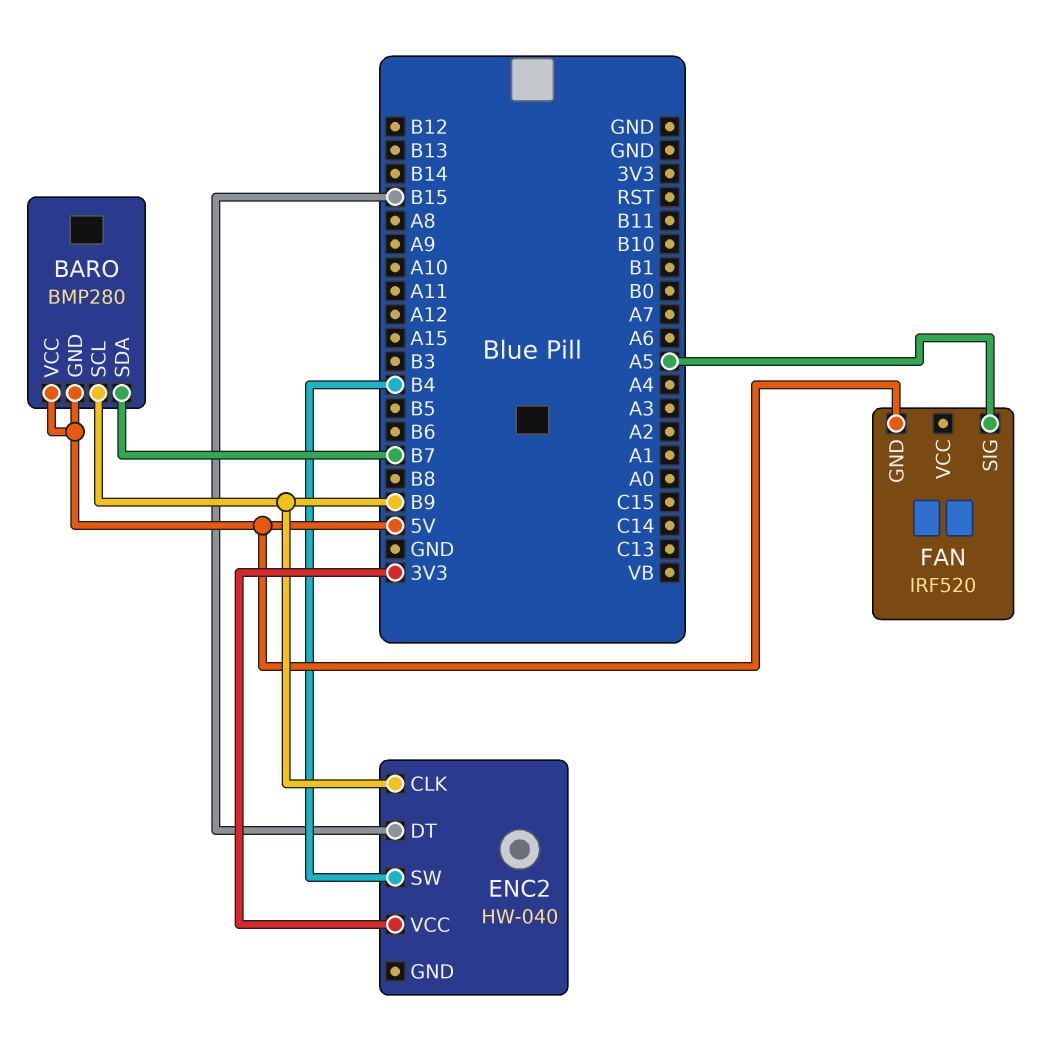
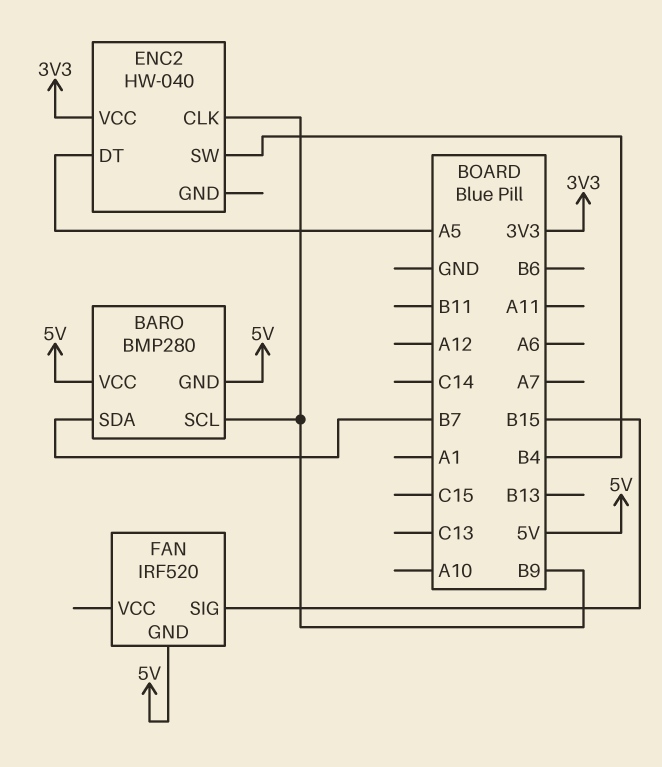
ENC2 pin DT: B15 -> A5
FAN pin SIG: A5 -> B15

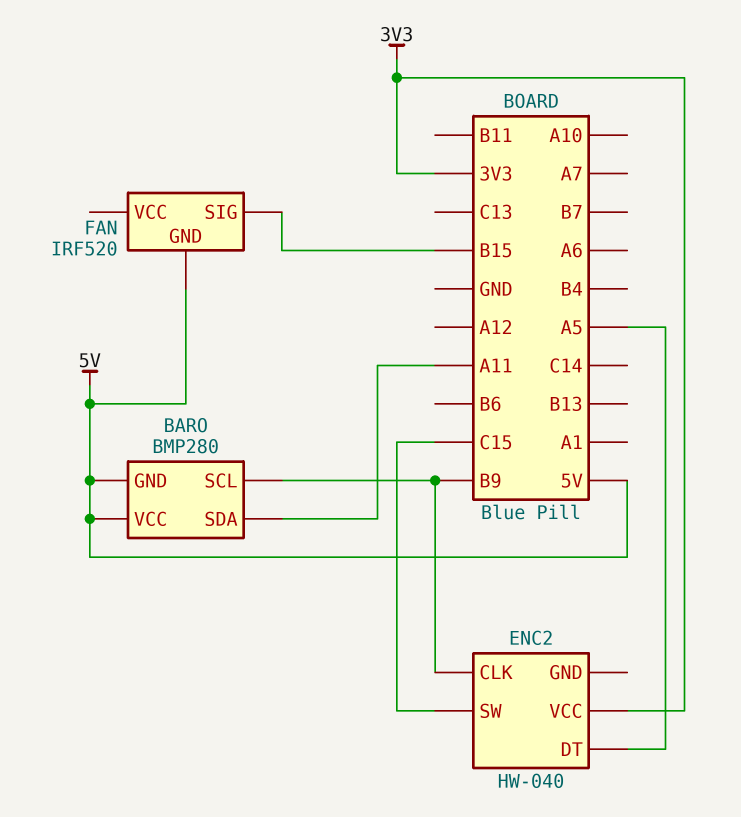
BARO pin SDA: B7 -> A11
ENC2 pin SW: B4 -> C15

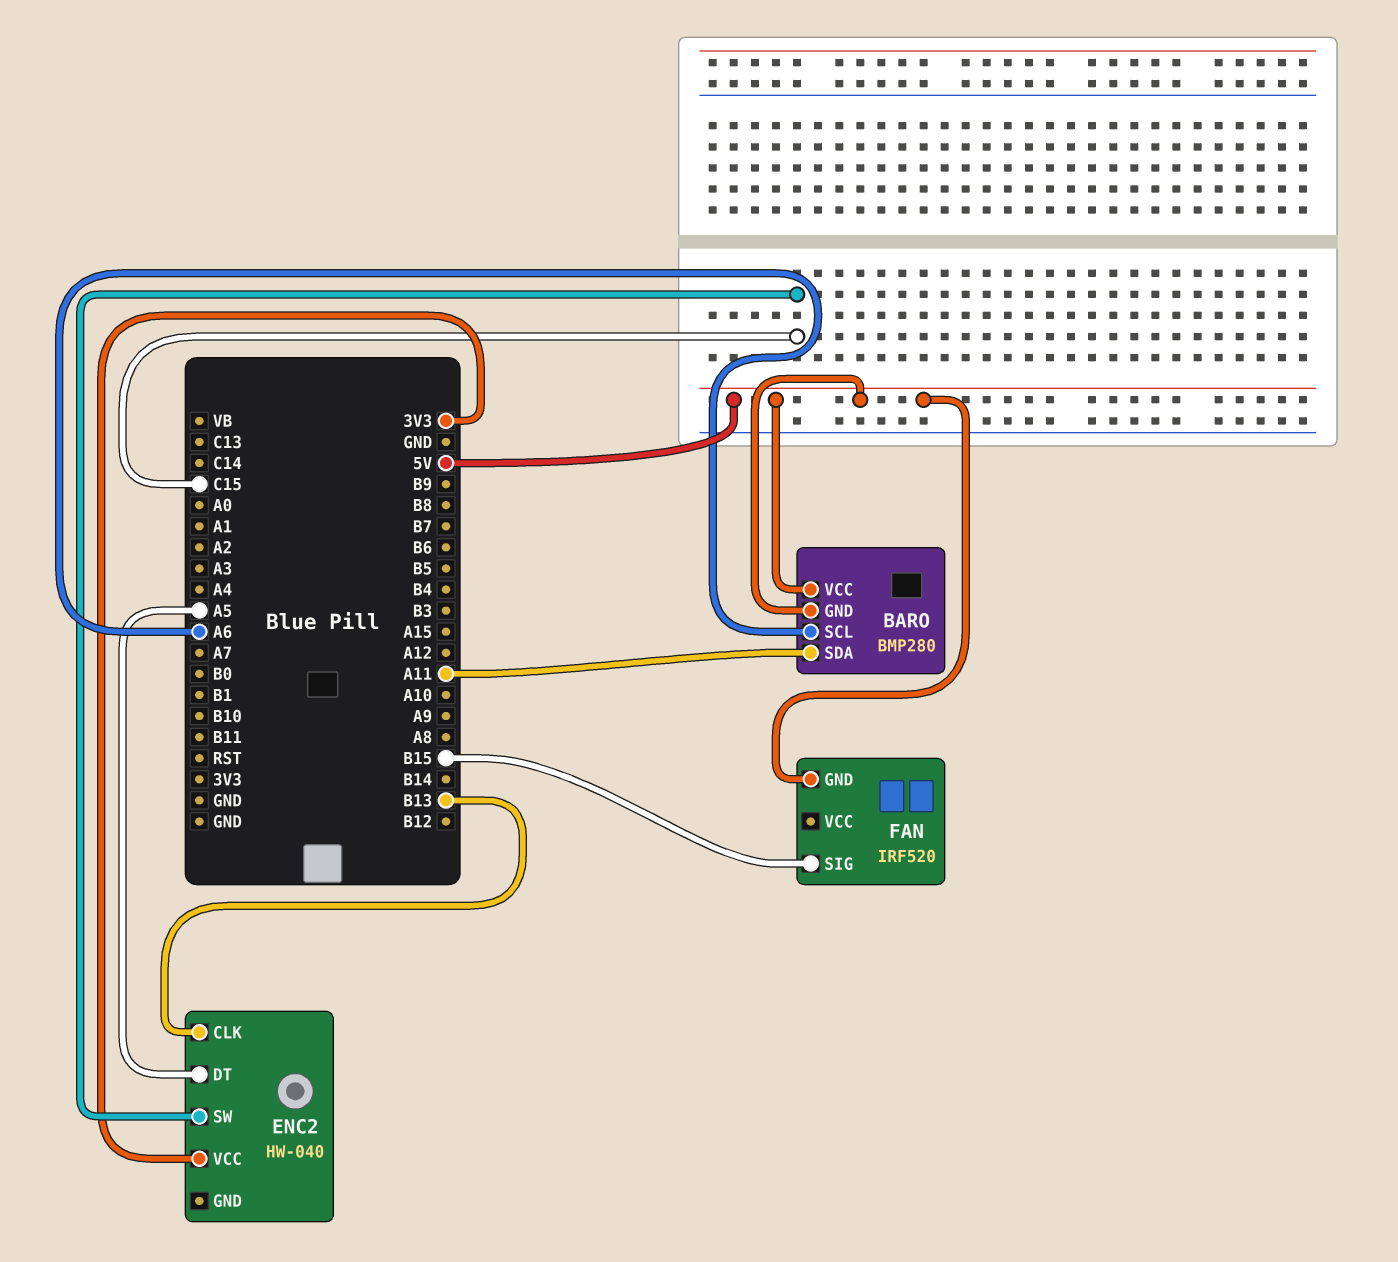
BARO pin SCL: B9 -> A6
ENC2 pin CLK: B9 -> B13

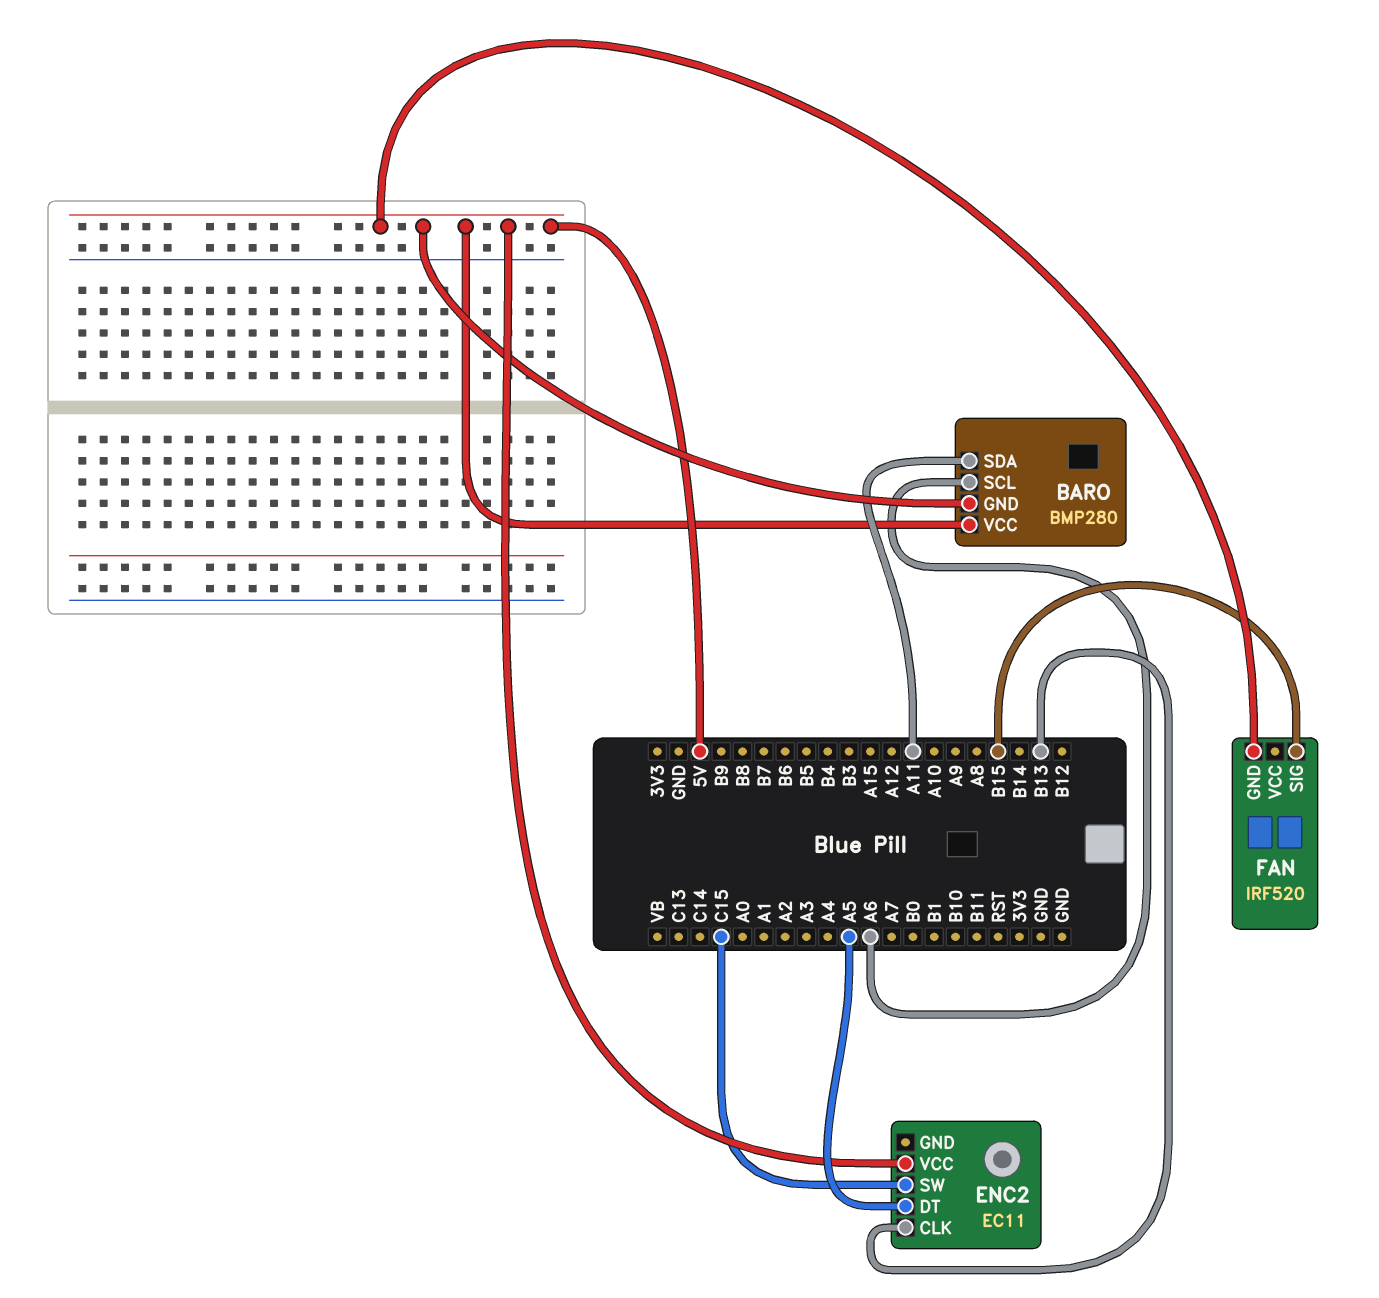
ENC2: HW-040 -> EC11
ENC2 pin VCC: 3V3 -> 5V

